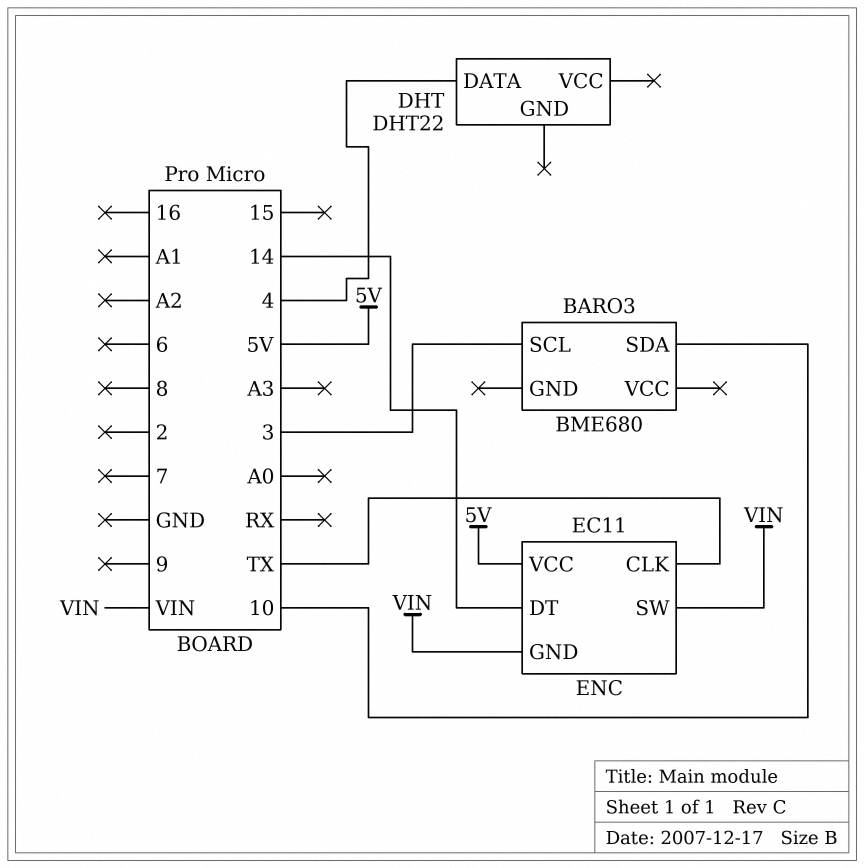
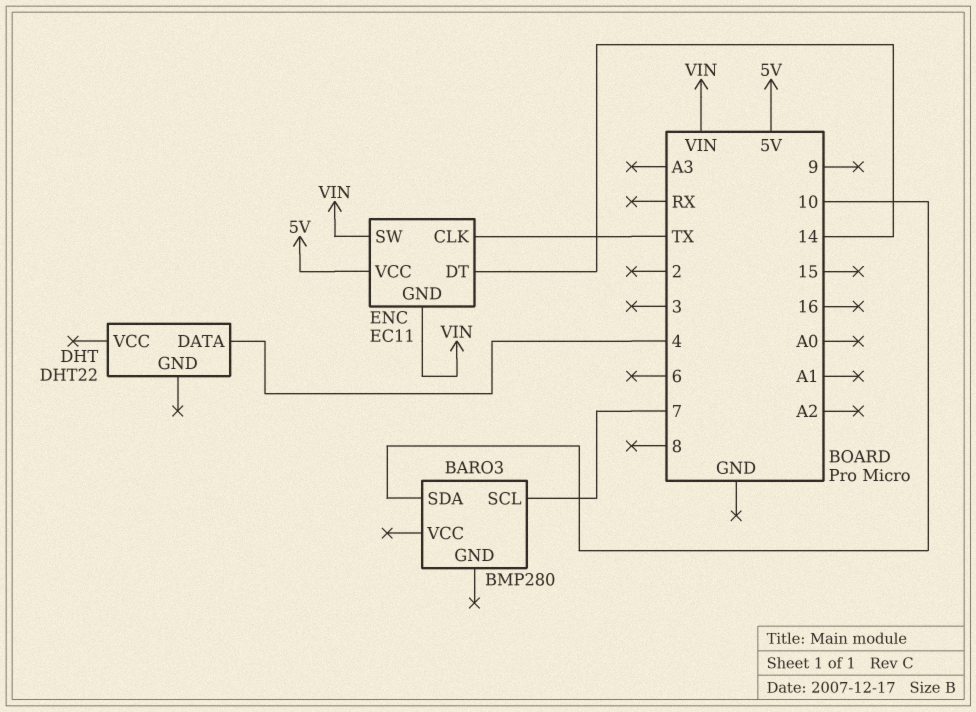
BARO3: BME680 -> BMP280
BARO3 pin SCL: 3 -> 7

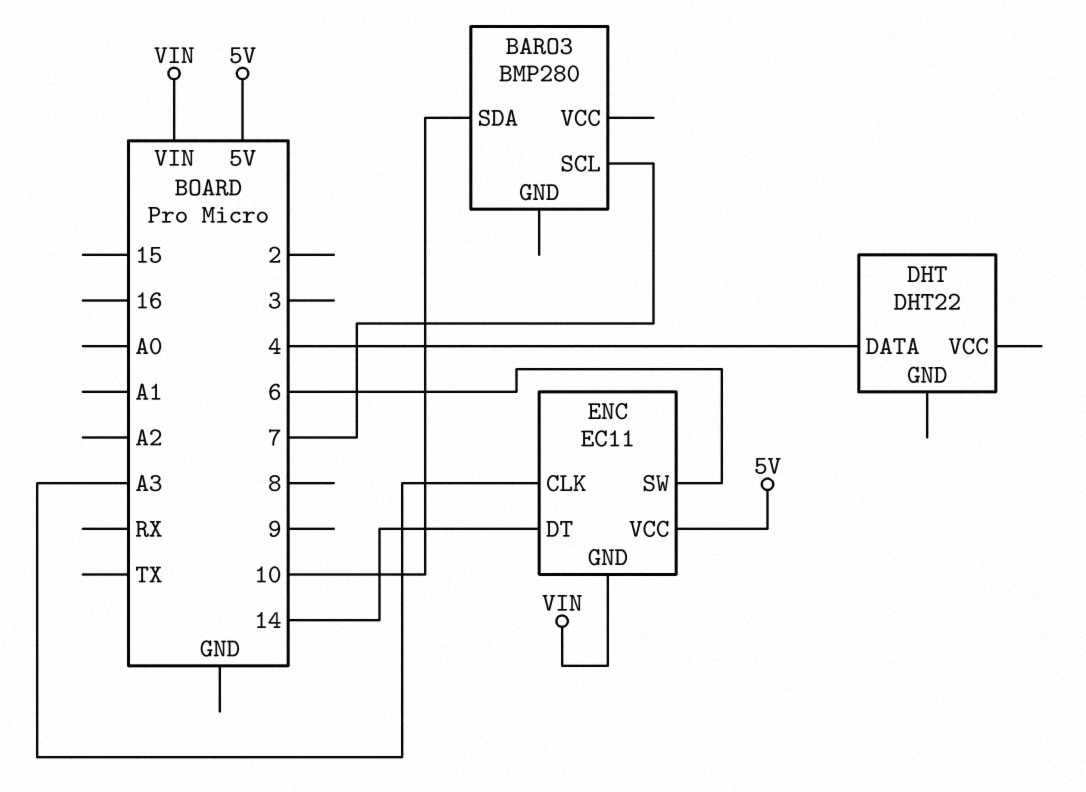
ENC pin CLK: TX -> A3
ENC pin SW: VIN -> 6

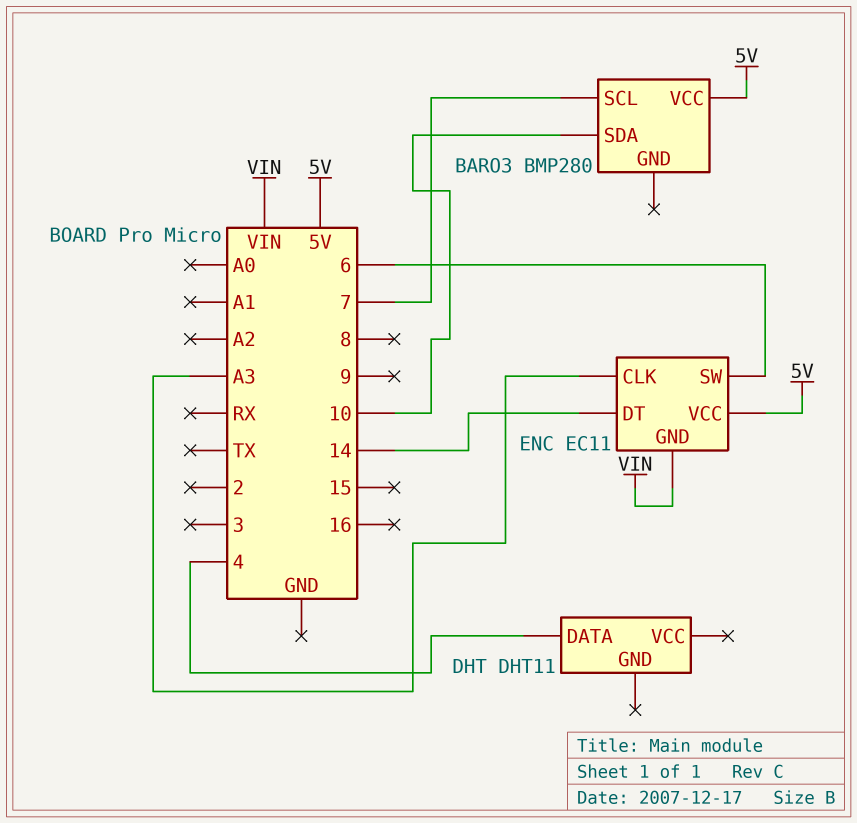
BARO3 pin VCC: none -> 5V
DHT: DHT22 -> DHT11

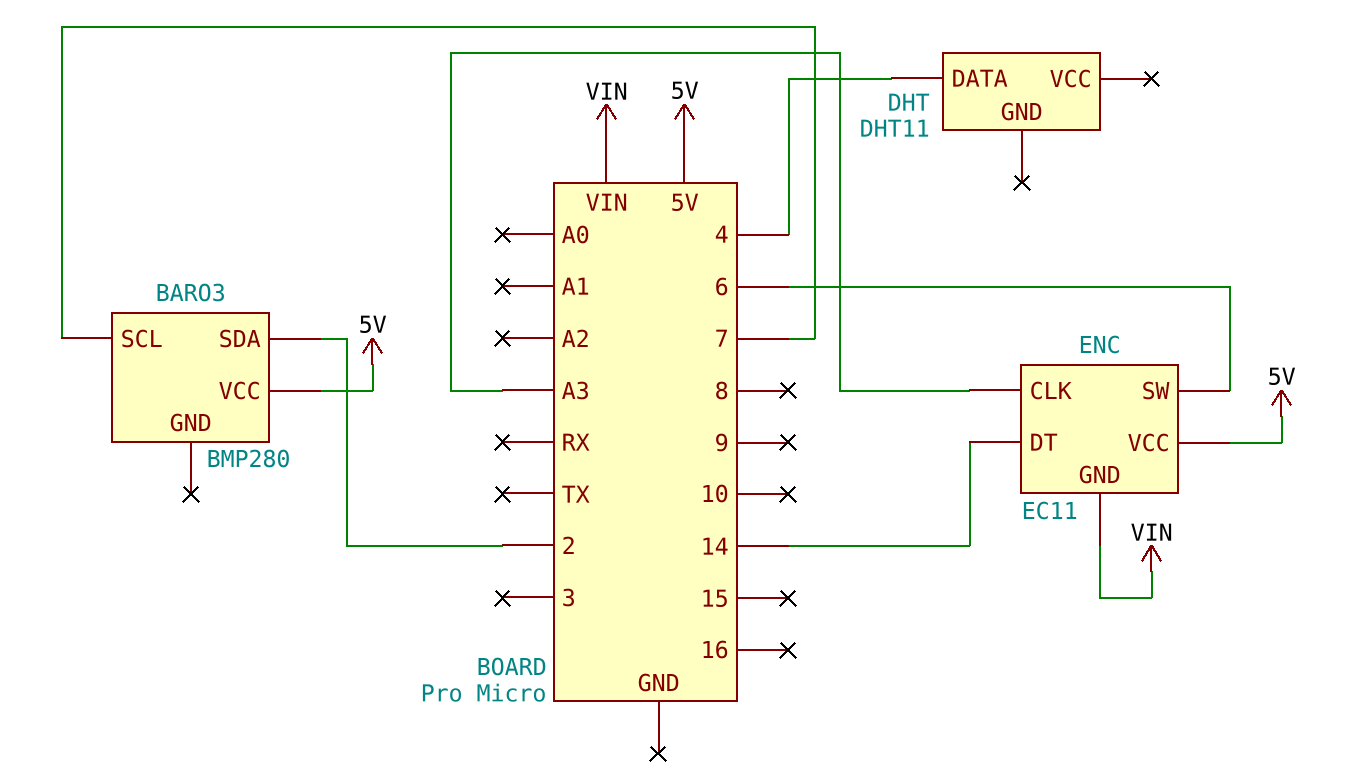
BARO3 pin SDA: 10 -> 2

